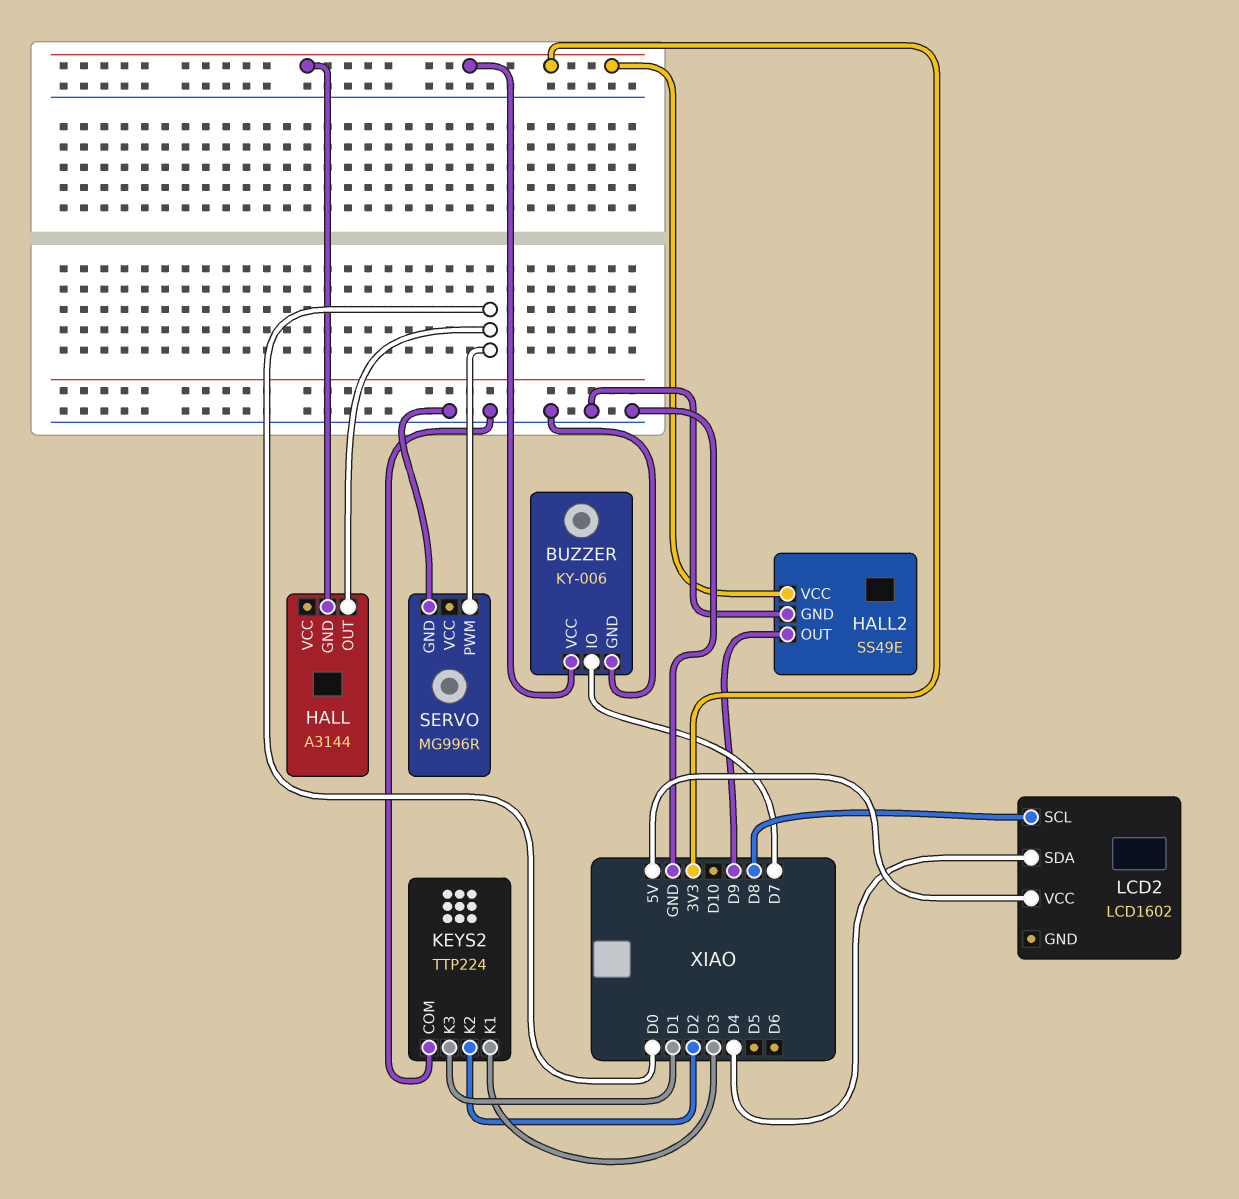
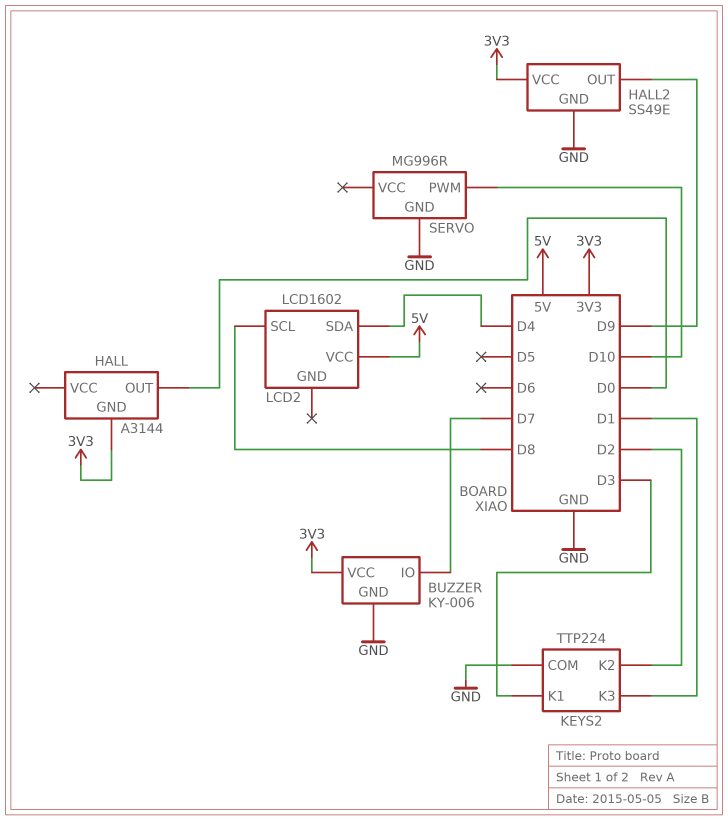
SERVO pin PWM: D0 -> D10

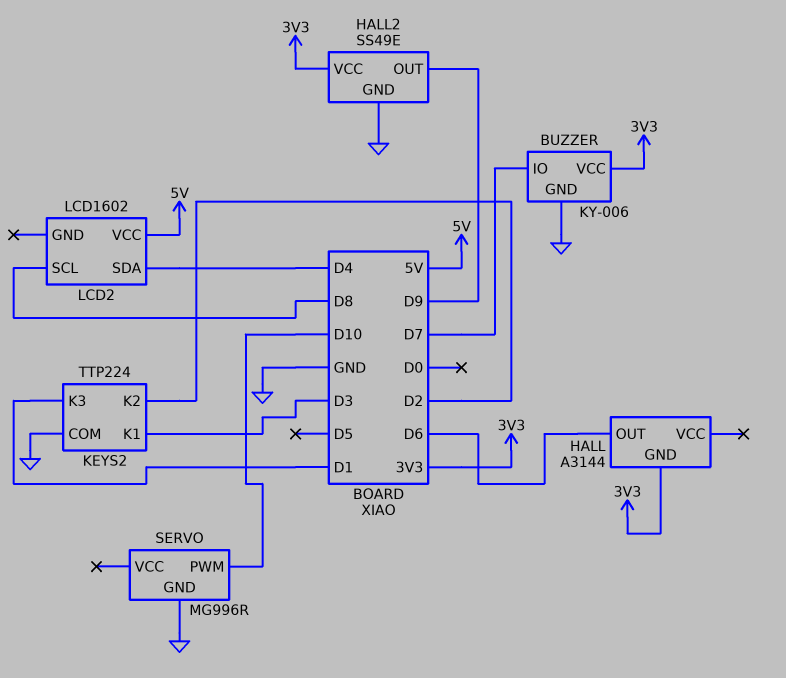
HALL pin OUT: D0 -> D6

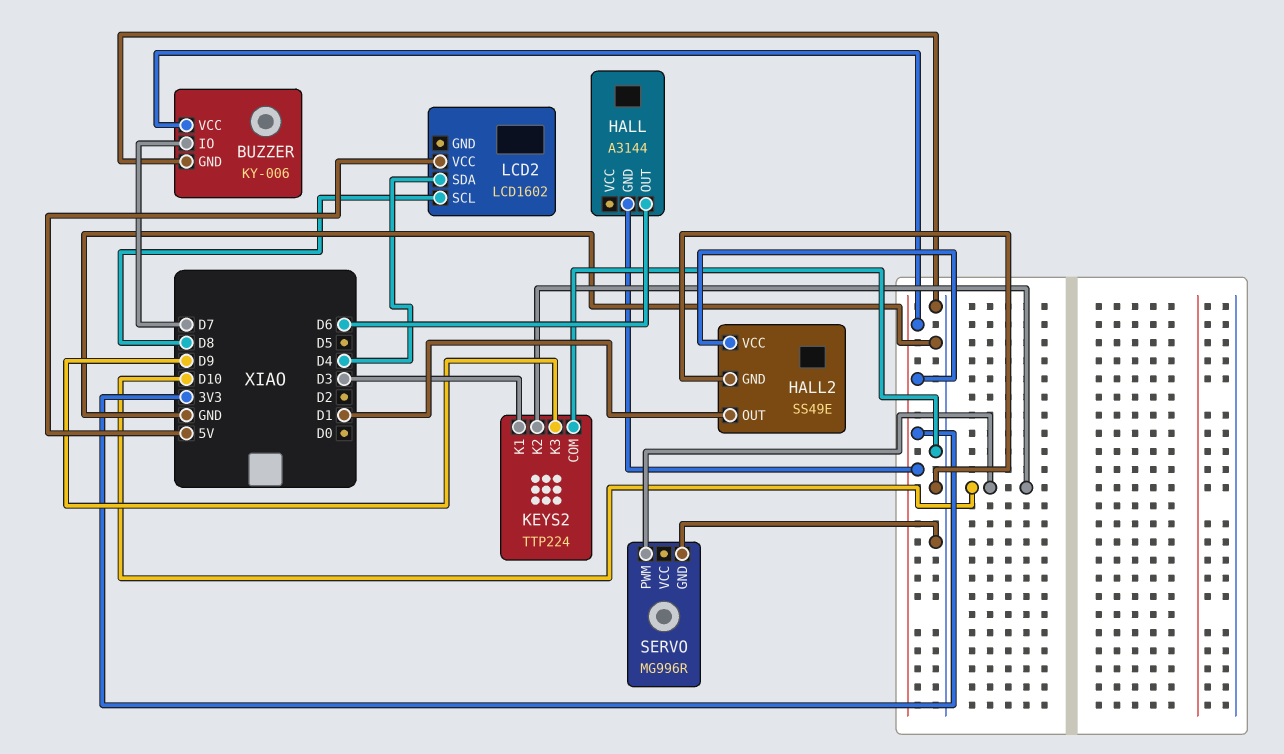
HALL2 pin OUT: D9 -> D1
KEYS2 pin K2: D2 -> D10
KEYS2 pin K3: D1 -> D9

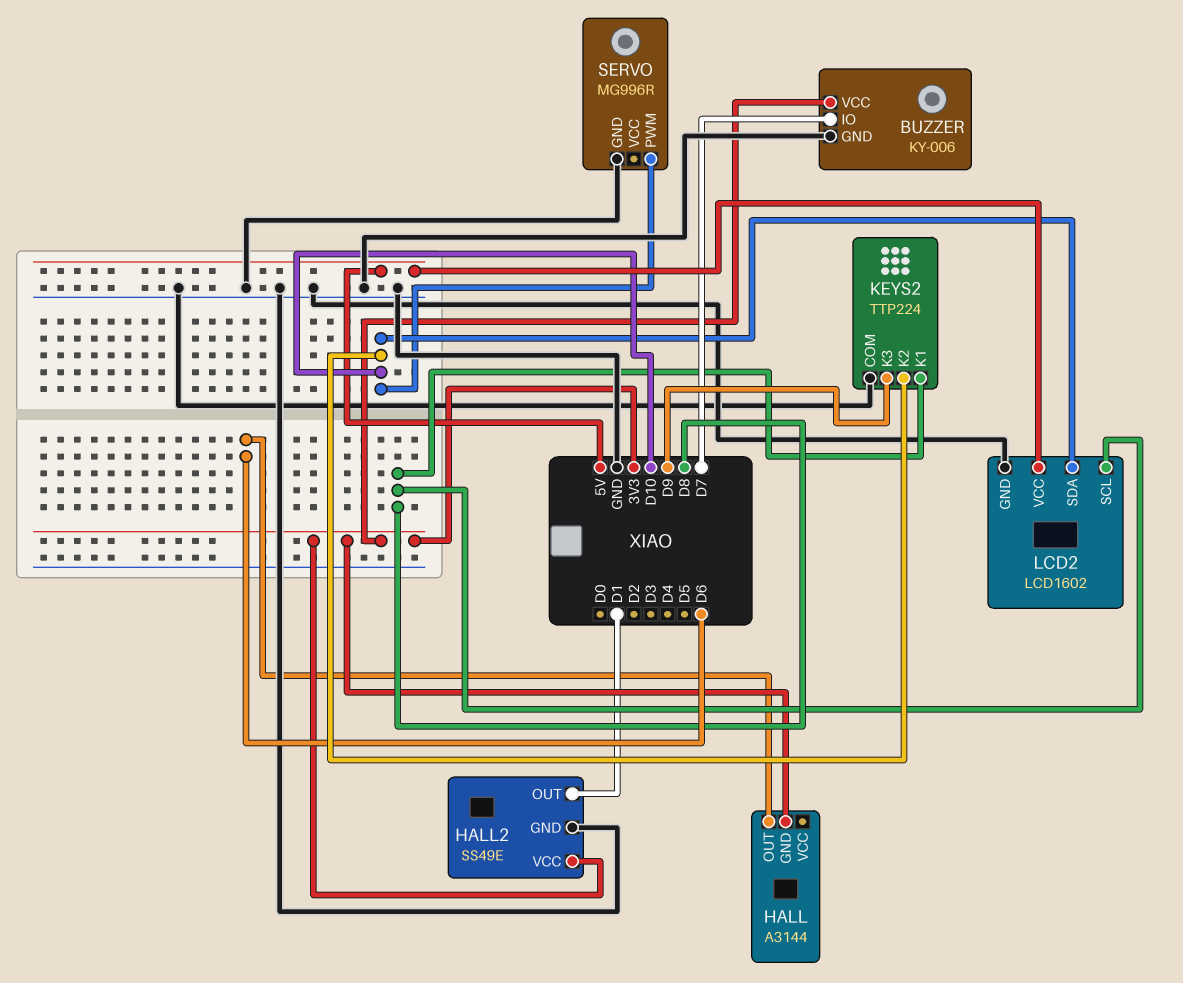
KEYS2 pin K1: D3 -> D8
LCD2 pin GND: none -> GND
LCD2 pin SDA: D4 -> D10

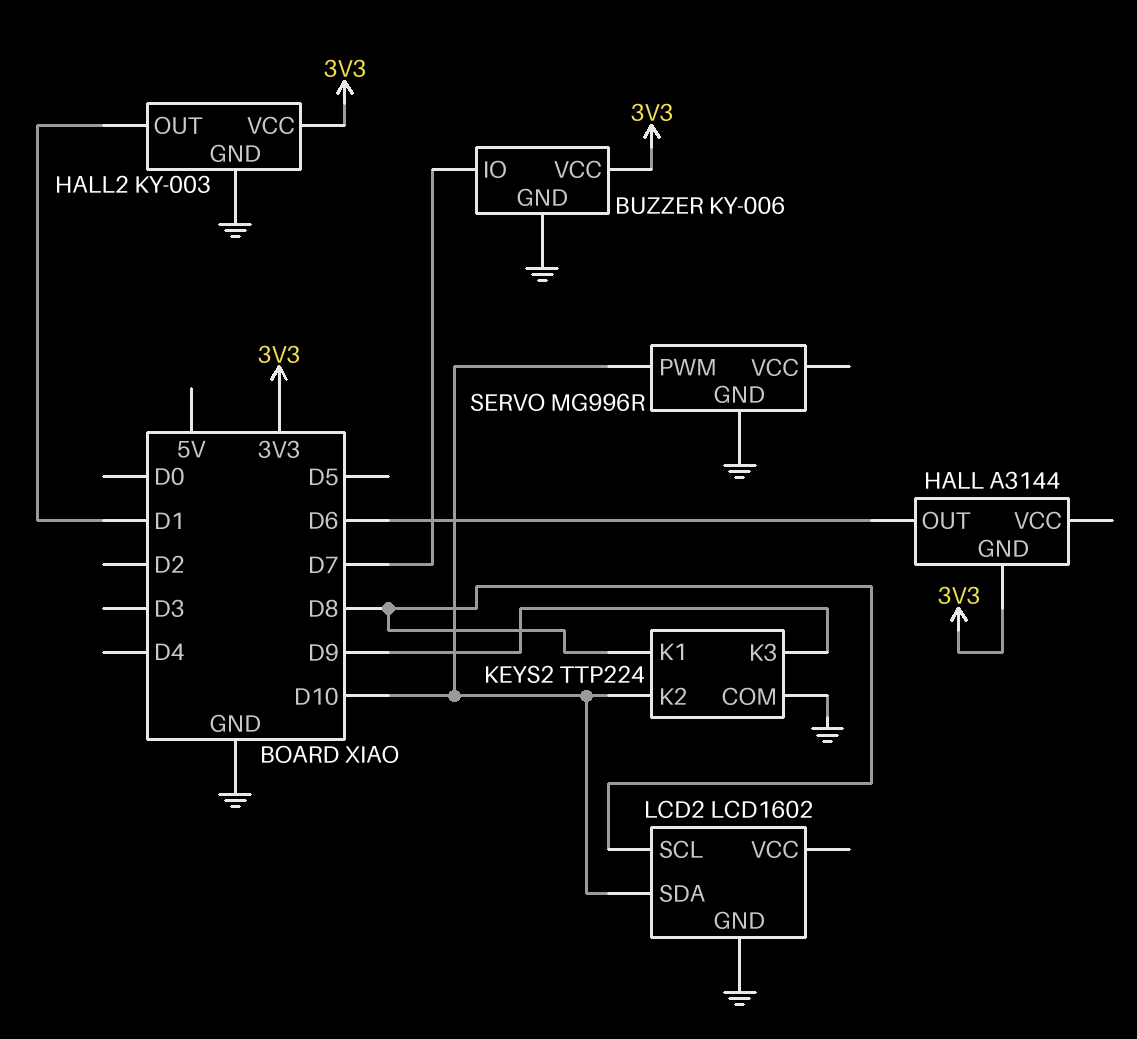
HALL2: SS49E -> KY-003
LCD2 pin VCC: 5V -> none

